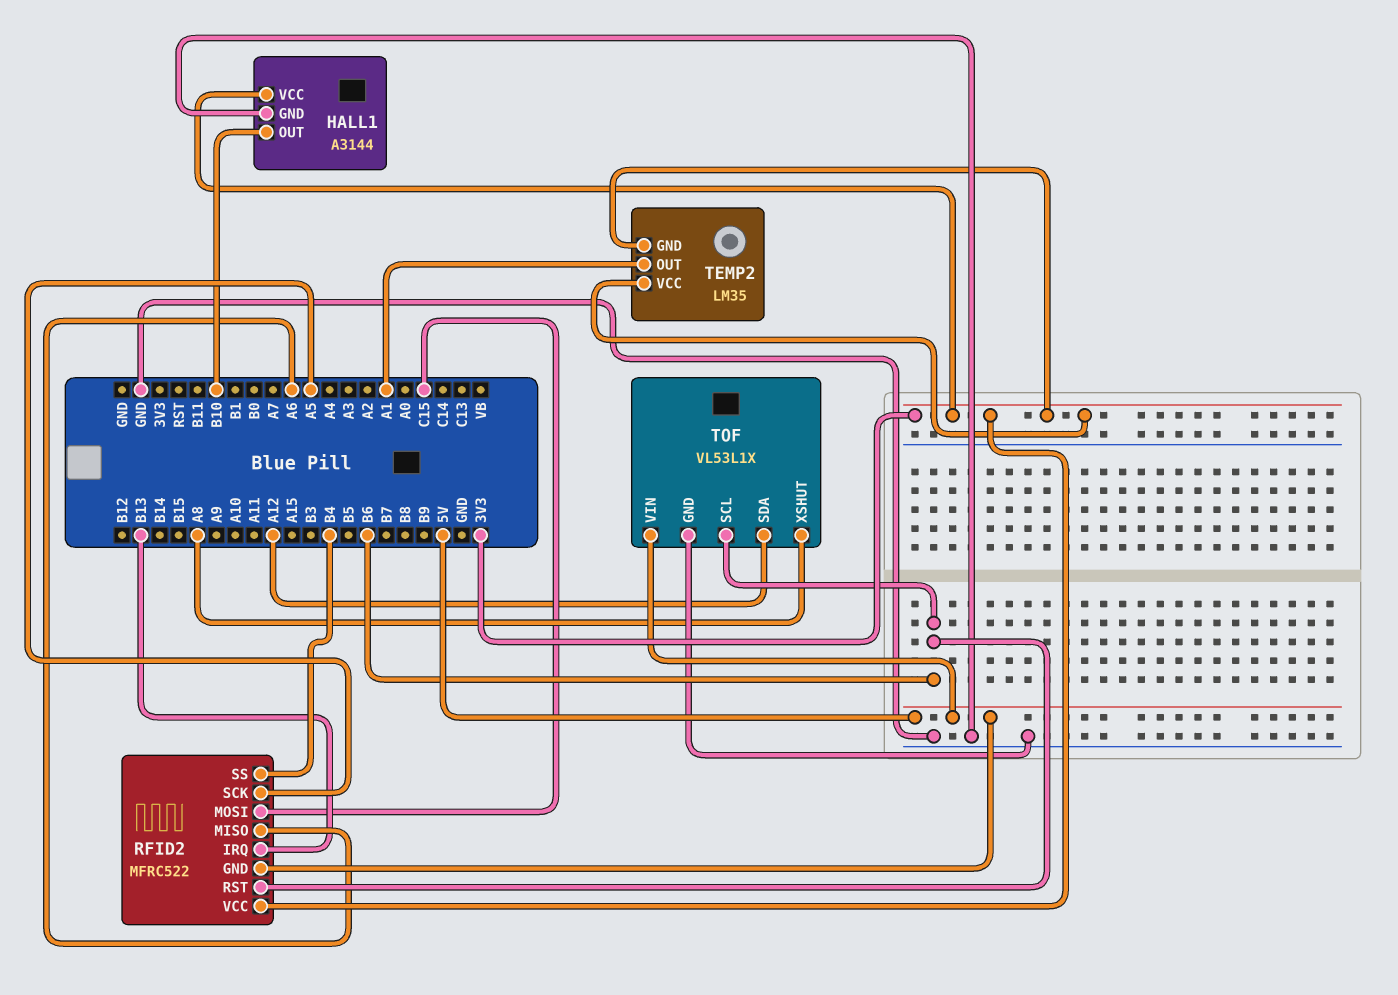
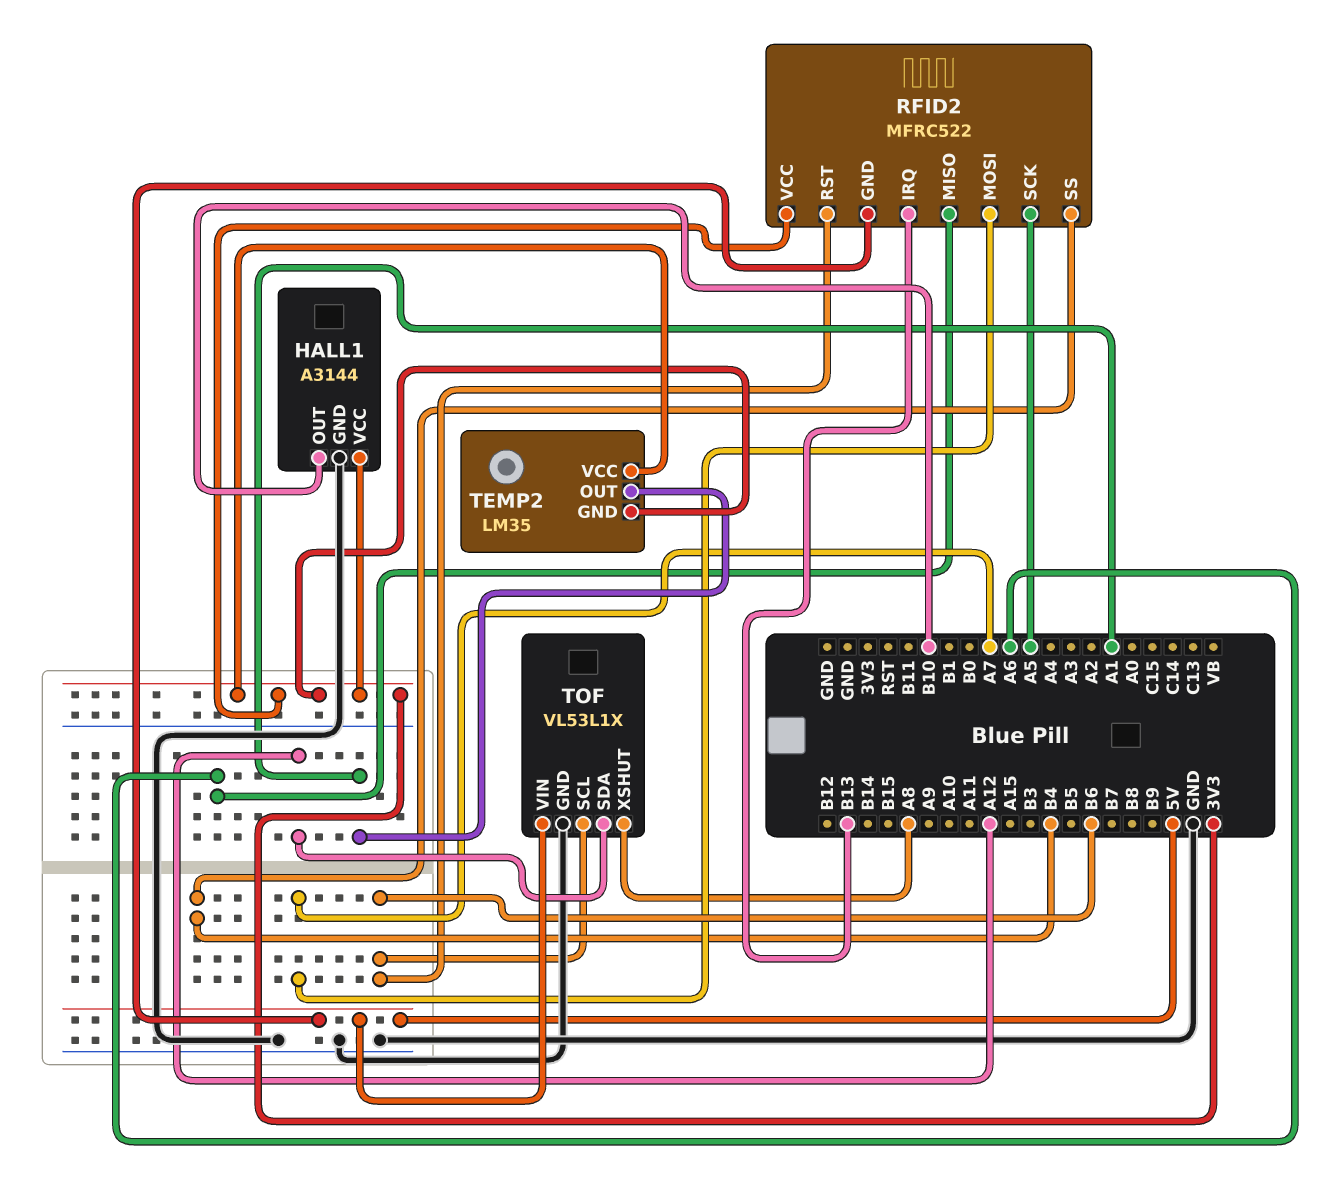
RFID2 pin MOSI: C15 -> A7

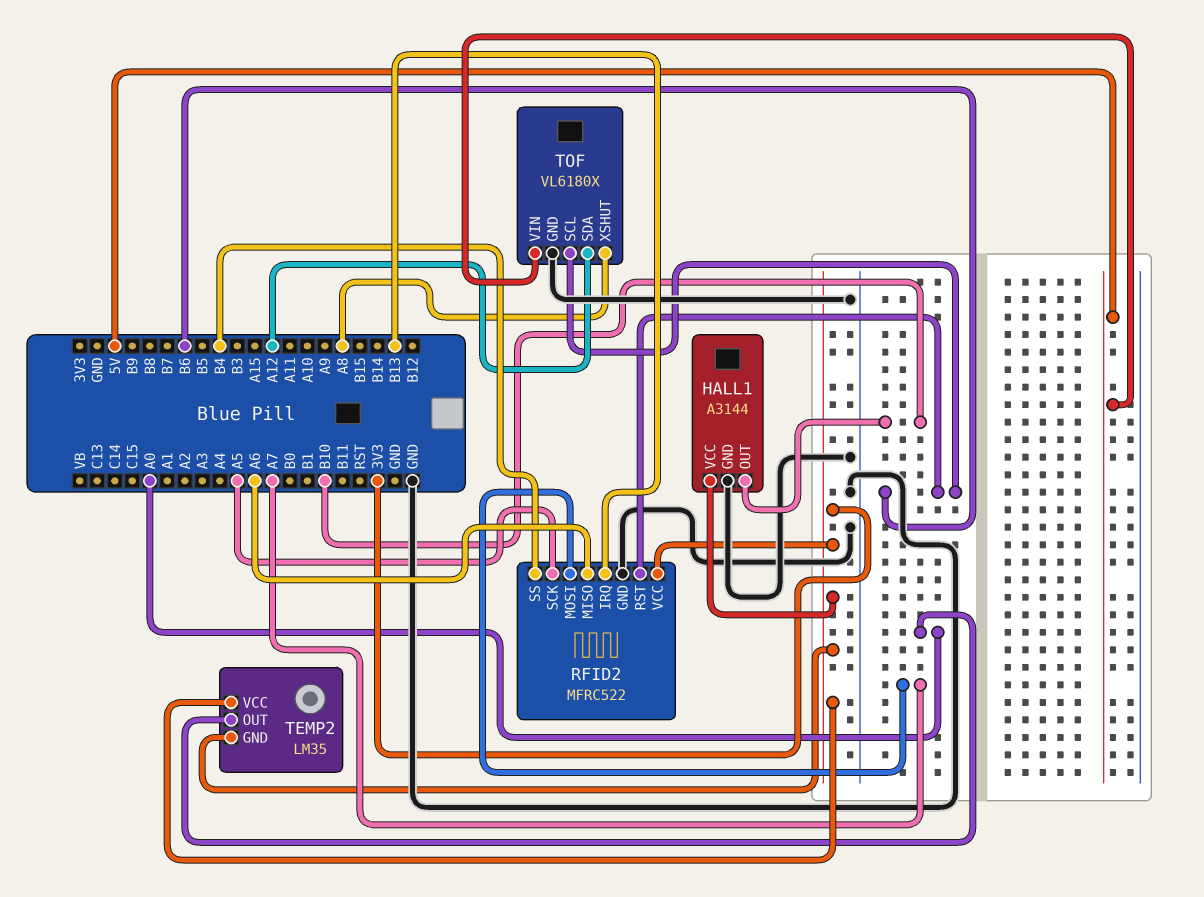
RFID2 pin GND: 5V -> GND
TEMP2 pin OUT: A1 -> A0
TOF: VL53L1X -> VL6180X

